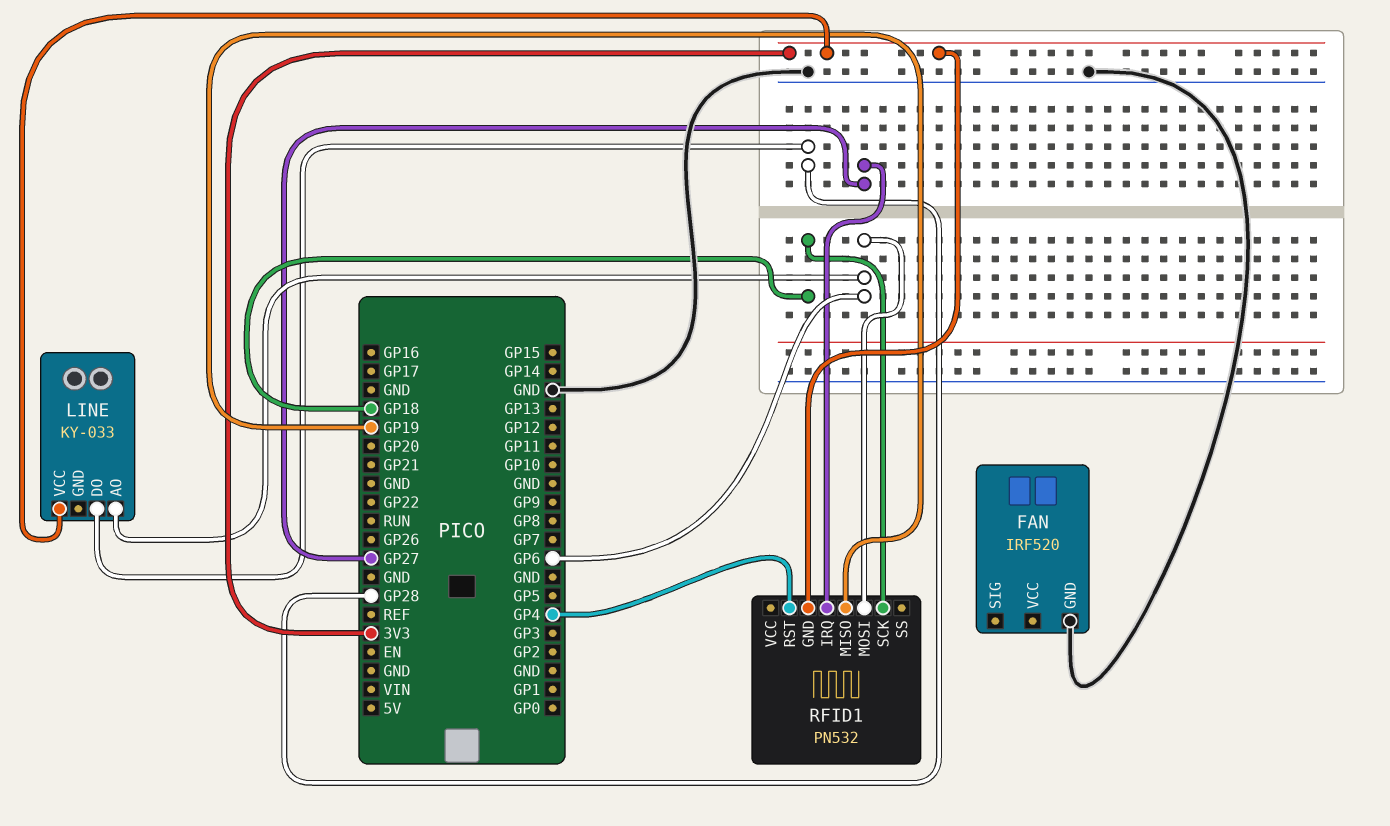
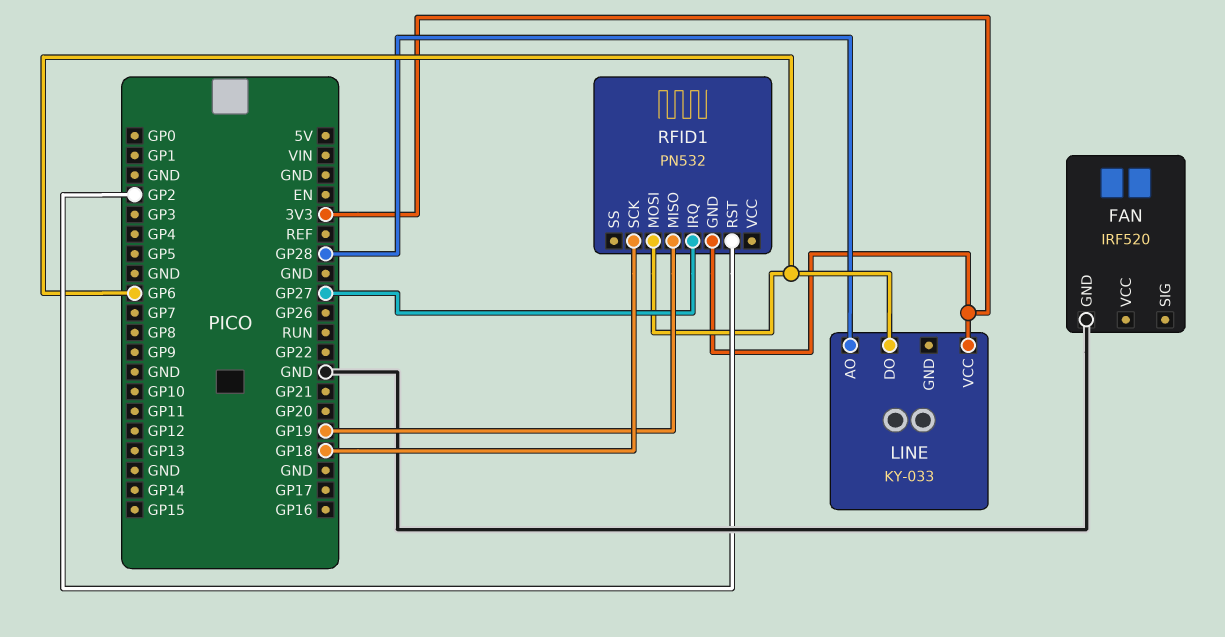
LINE pin AO: GP6 -> GP28
LINE pin DO: GP28 -> GP6
RFID1 pin RST: GP4 -> GP2

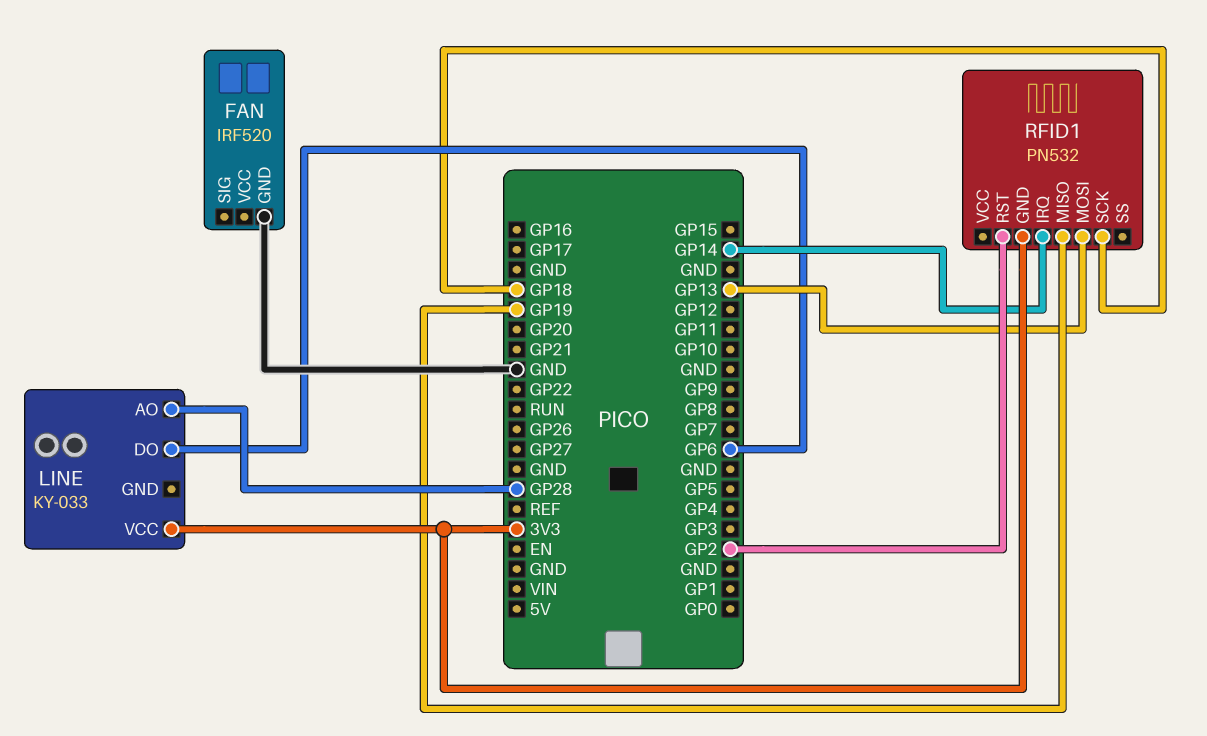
RFID1 pin IRQ: GP27 -> GP14
RFID1 pin MOSI: GP6 -> GP13

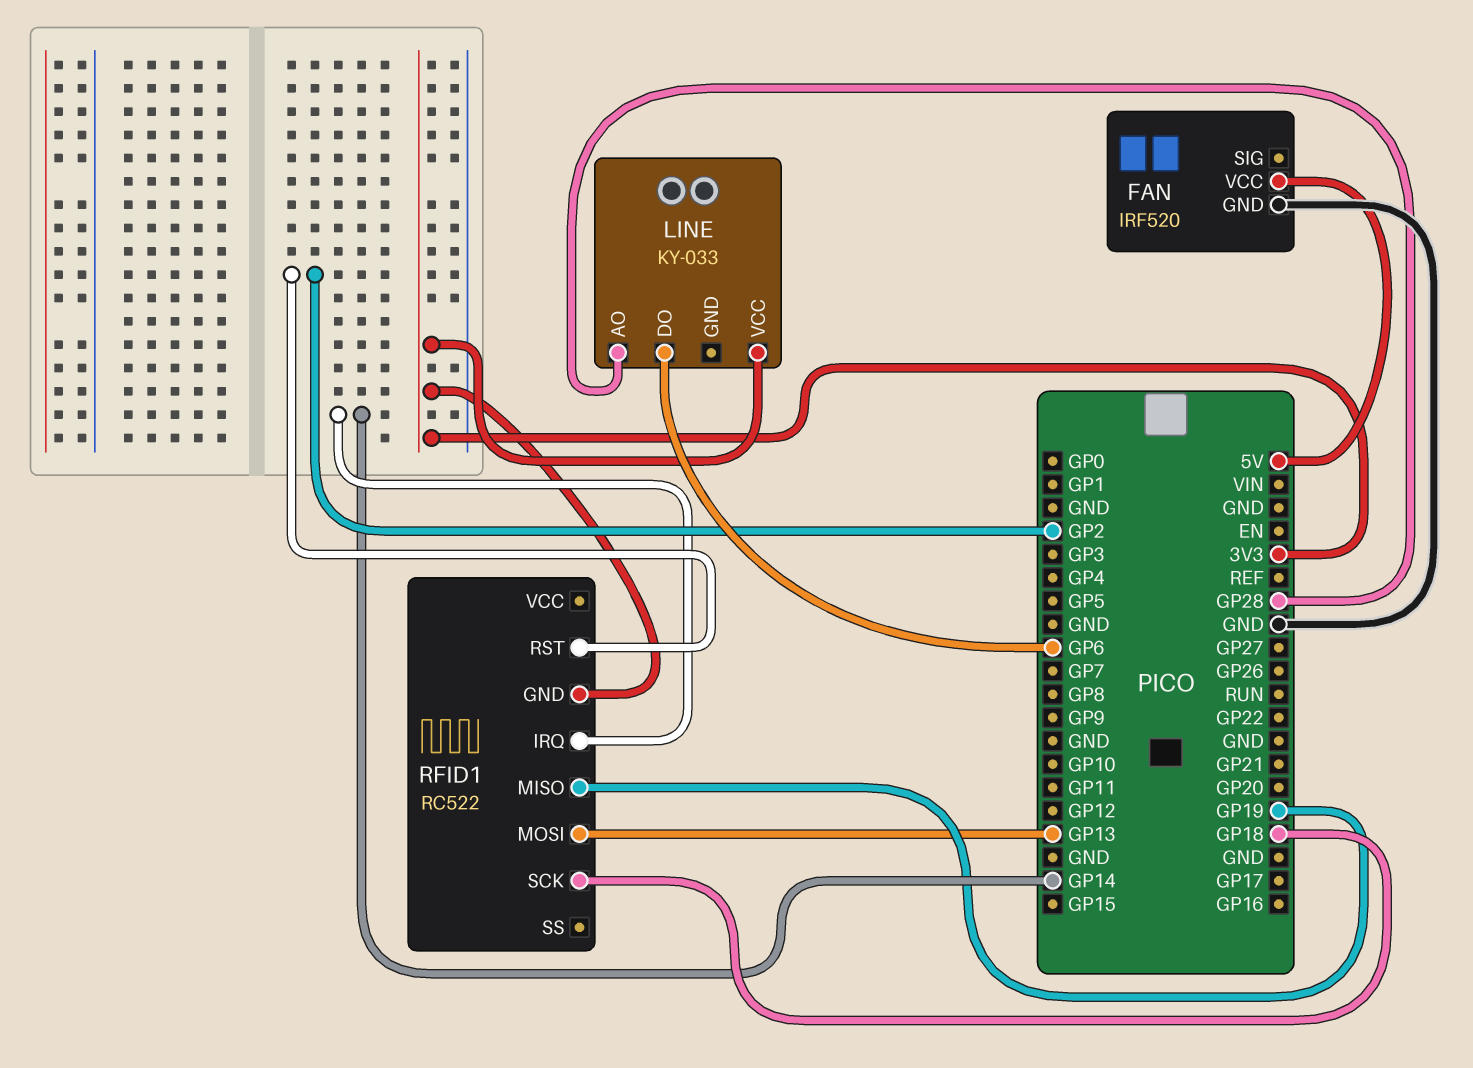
FAN pin VCC: none -> 5V
RFID1: PN532 -> RC522

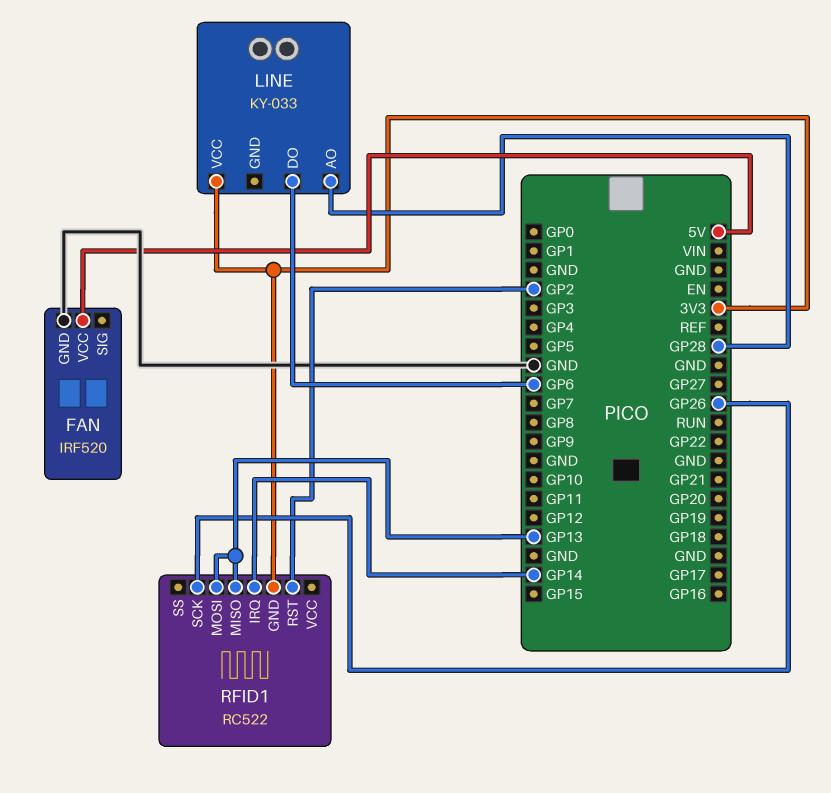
RFID1 pin MISO: GP19 -> GP13
RFID1 pin SCK: GP18 -> GP26

